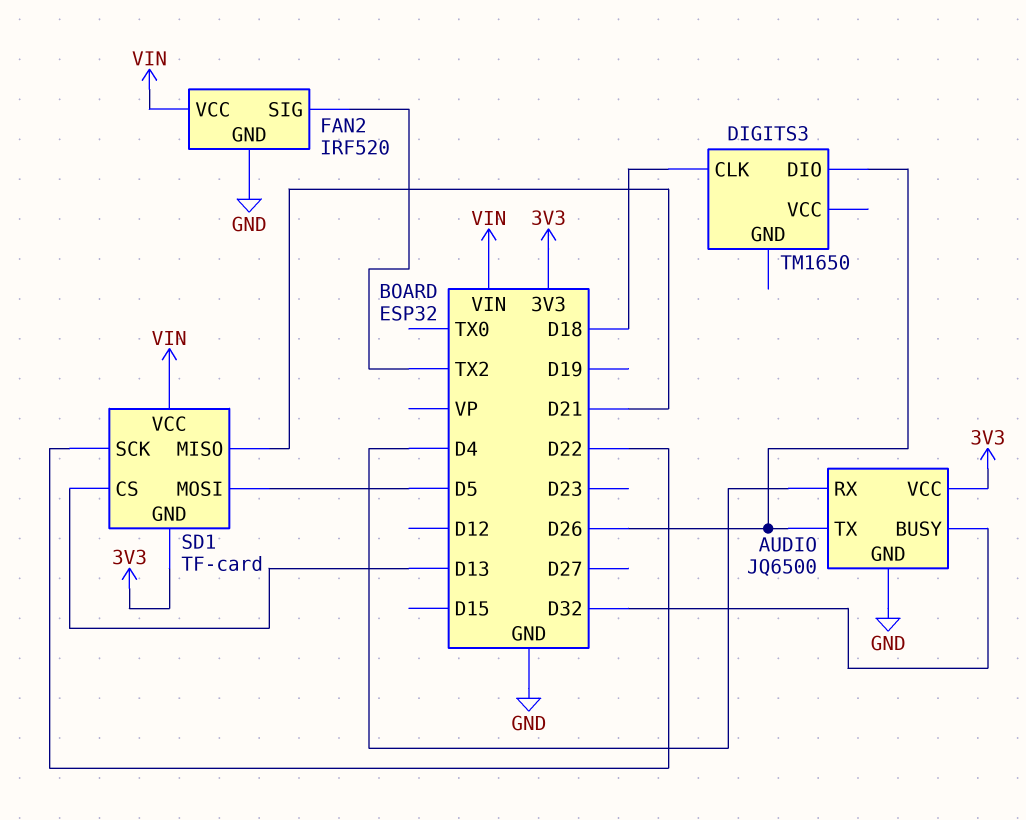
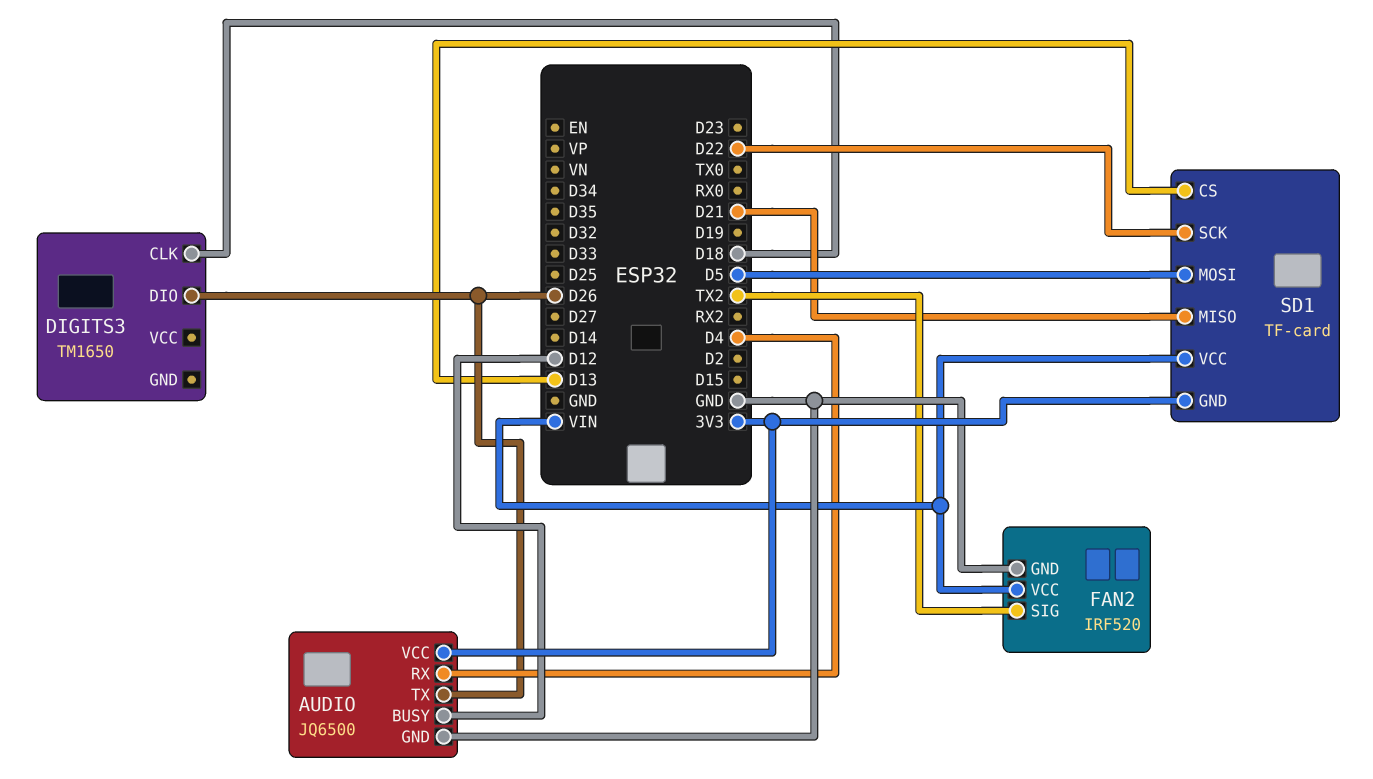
AUDIO pin BUSY: D32 -> D12

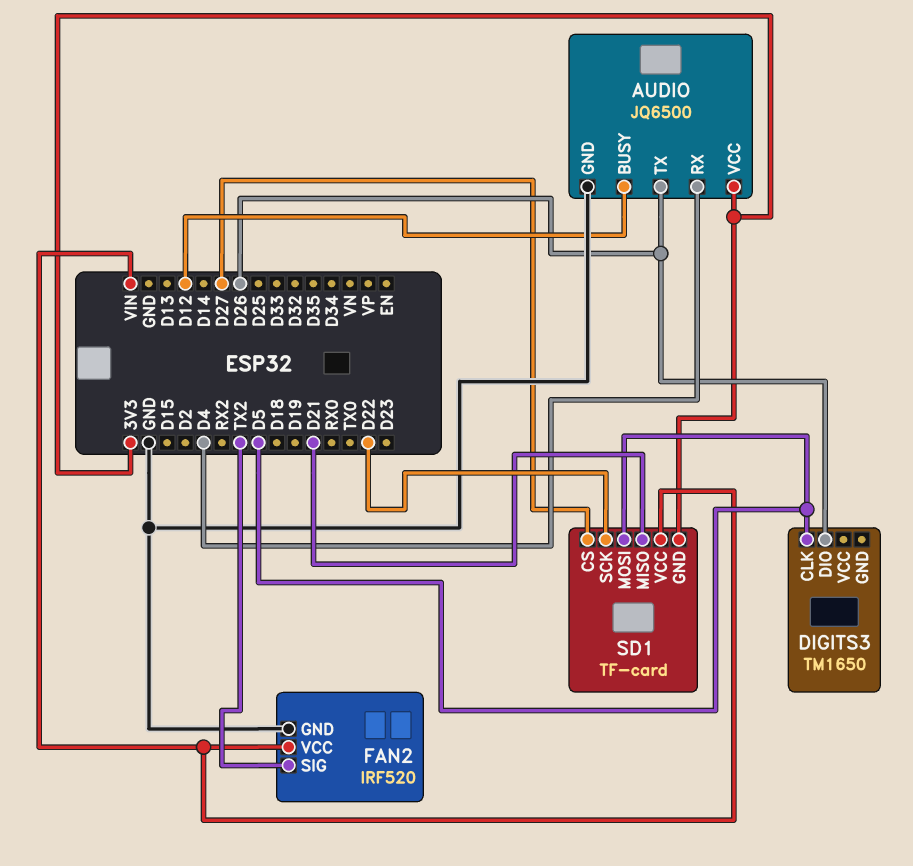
DIGITS3 pin CLK: D18 -> D5
SD1 pin CS: D13 -> D27

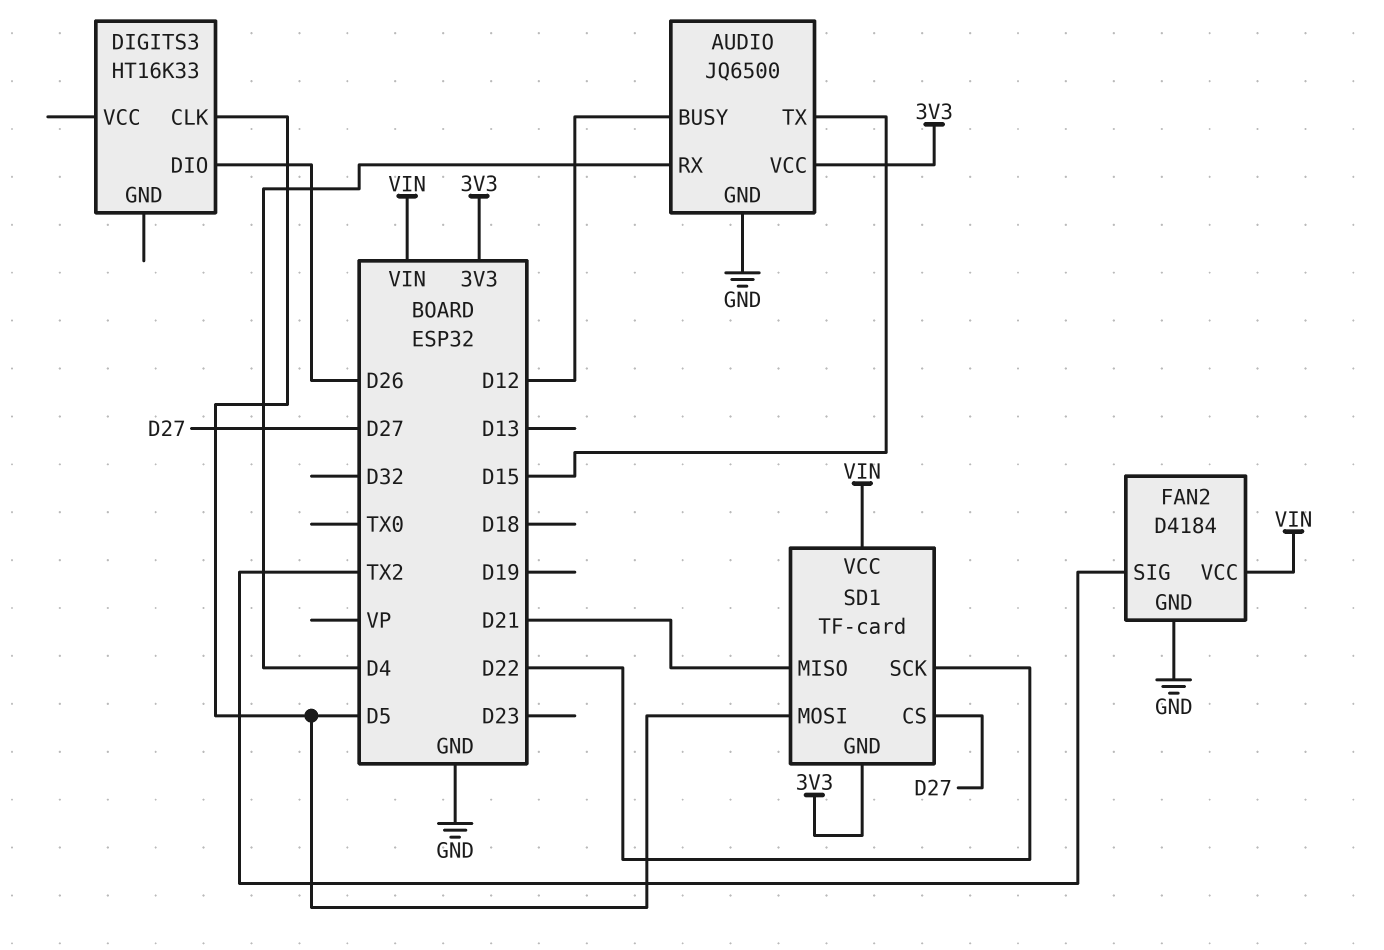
AUDIO pin TX: D26 -> D15
DIGITS3: TM1650 -> HT16K33
FAN2: IRF520 -> D4184

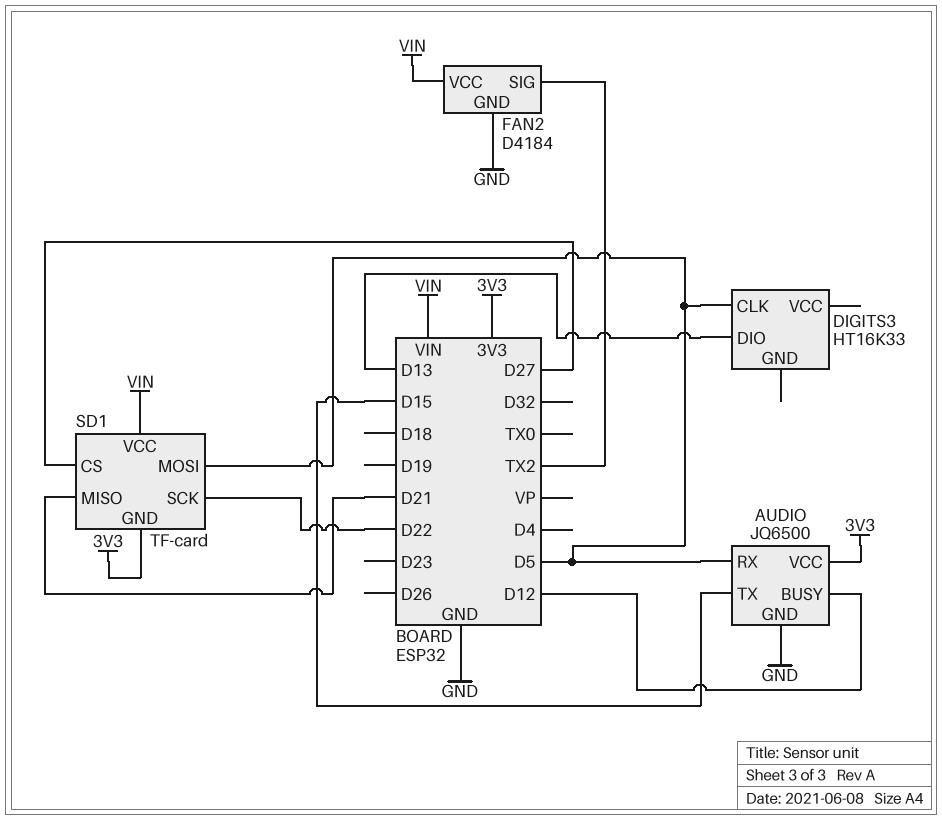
AUDIO pin RX: D4 -> D5
DIGITS3 pin DIO: D26 -> D13

